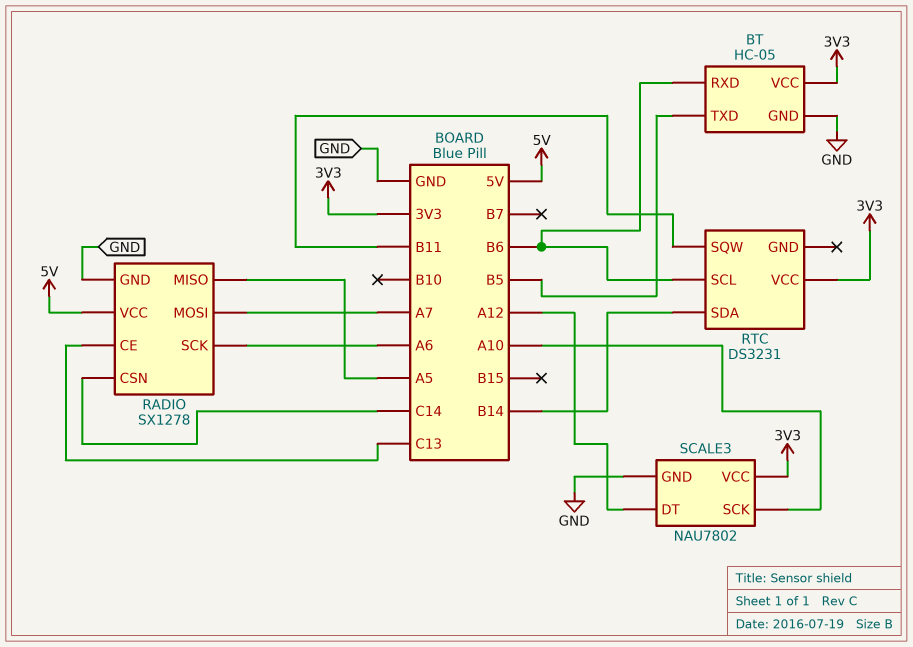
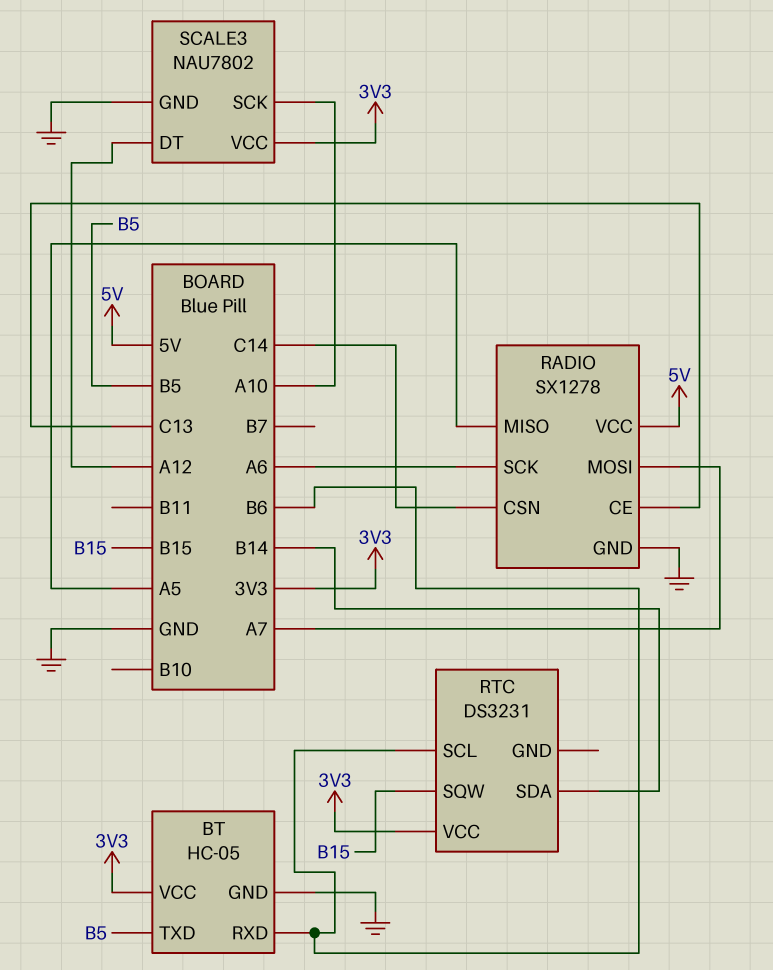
RTC pin SQW: B11 -> B15

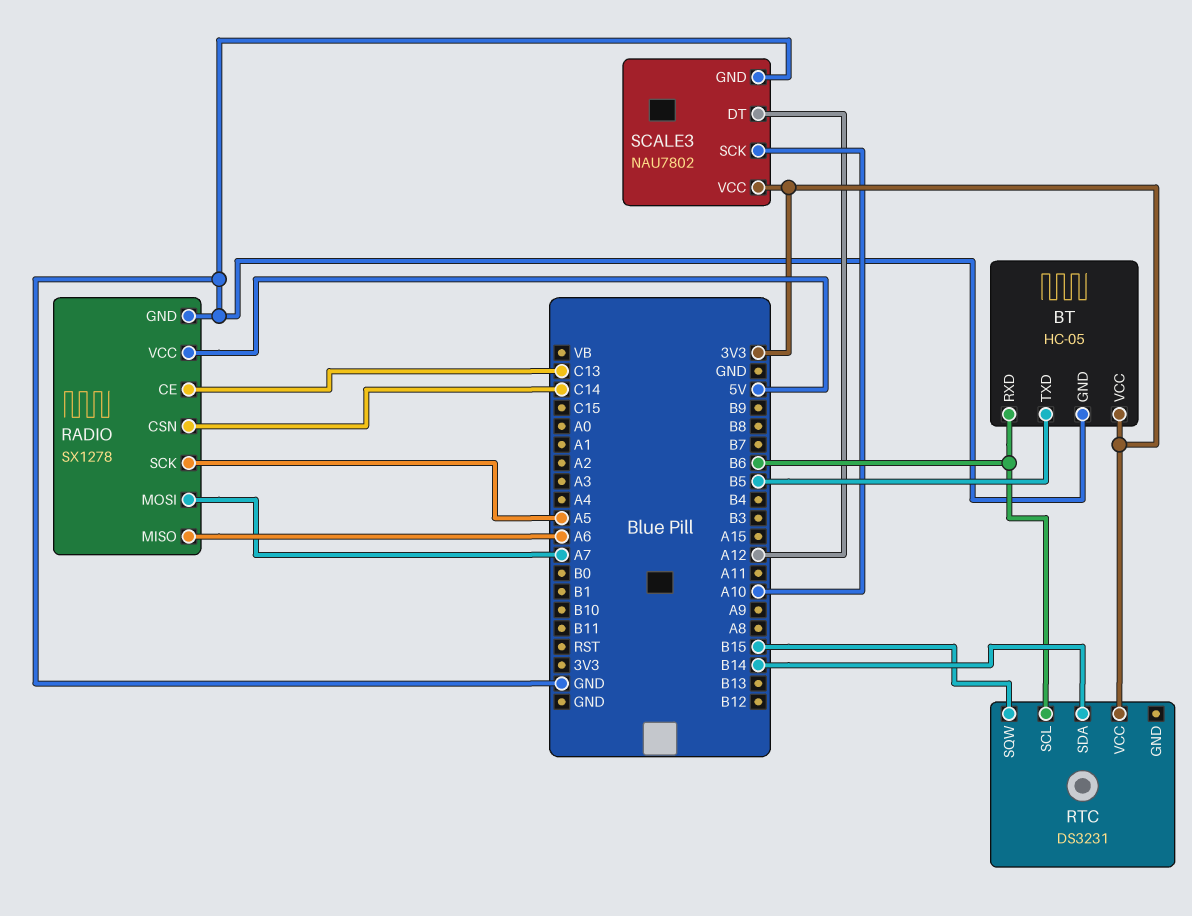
RADIO pin MISO: A5 -> A6
RADIO pin SCK: A6 -> A5

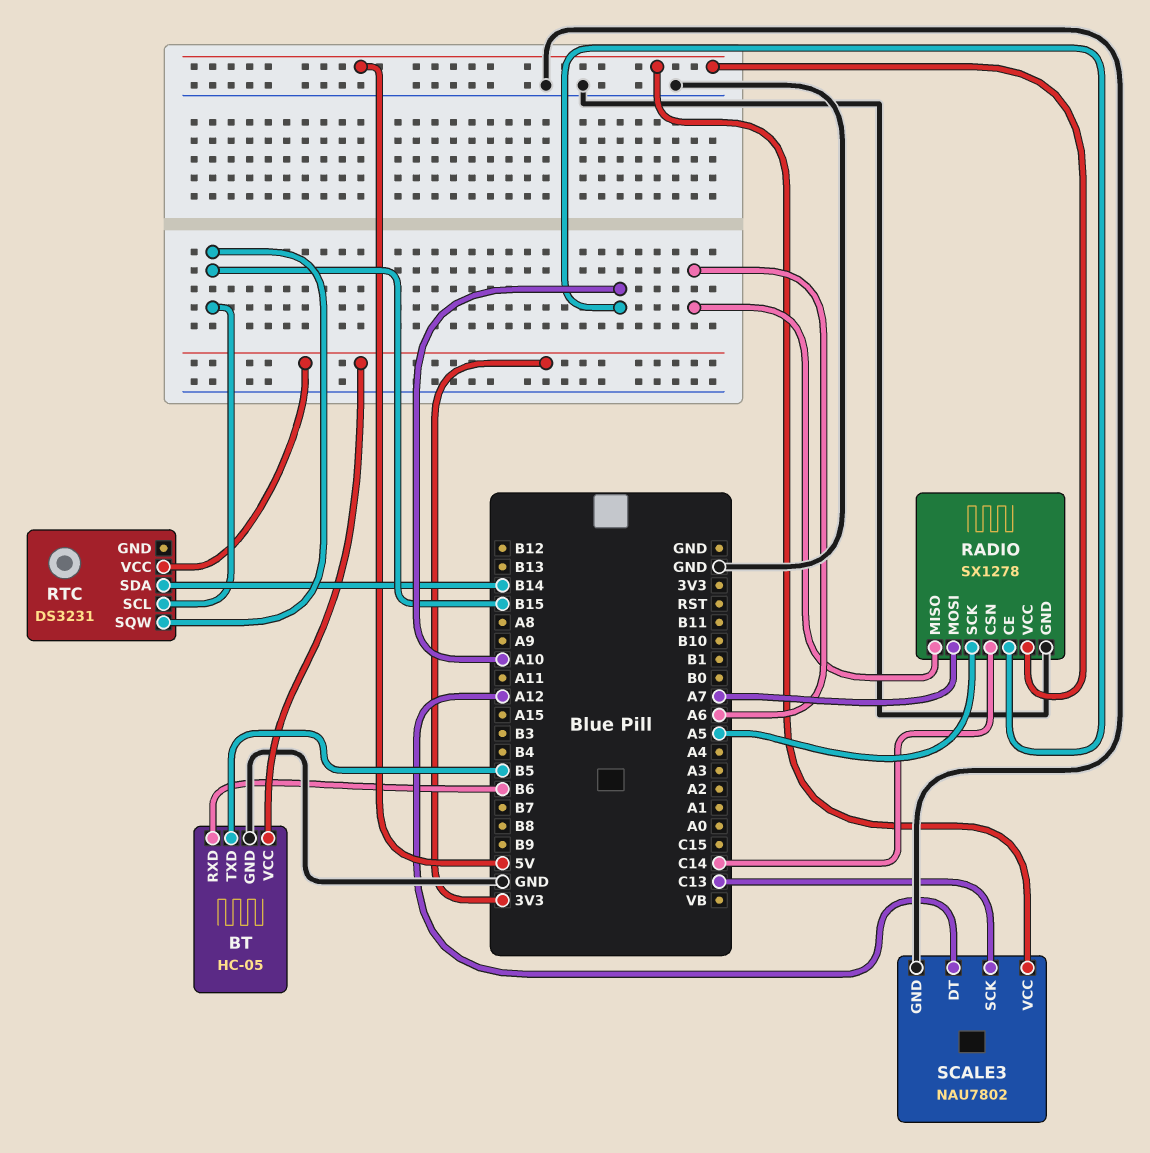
RADIO pin CE: C13 -> A10
RTC pin SCL: B6 -> B15
SCALE3 pin SCK: A10 -> C13
SCALE3 pin VCC: 3V3 -> 5V

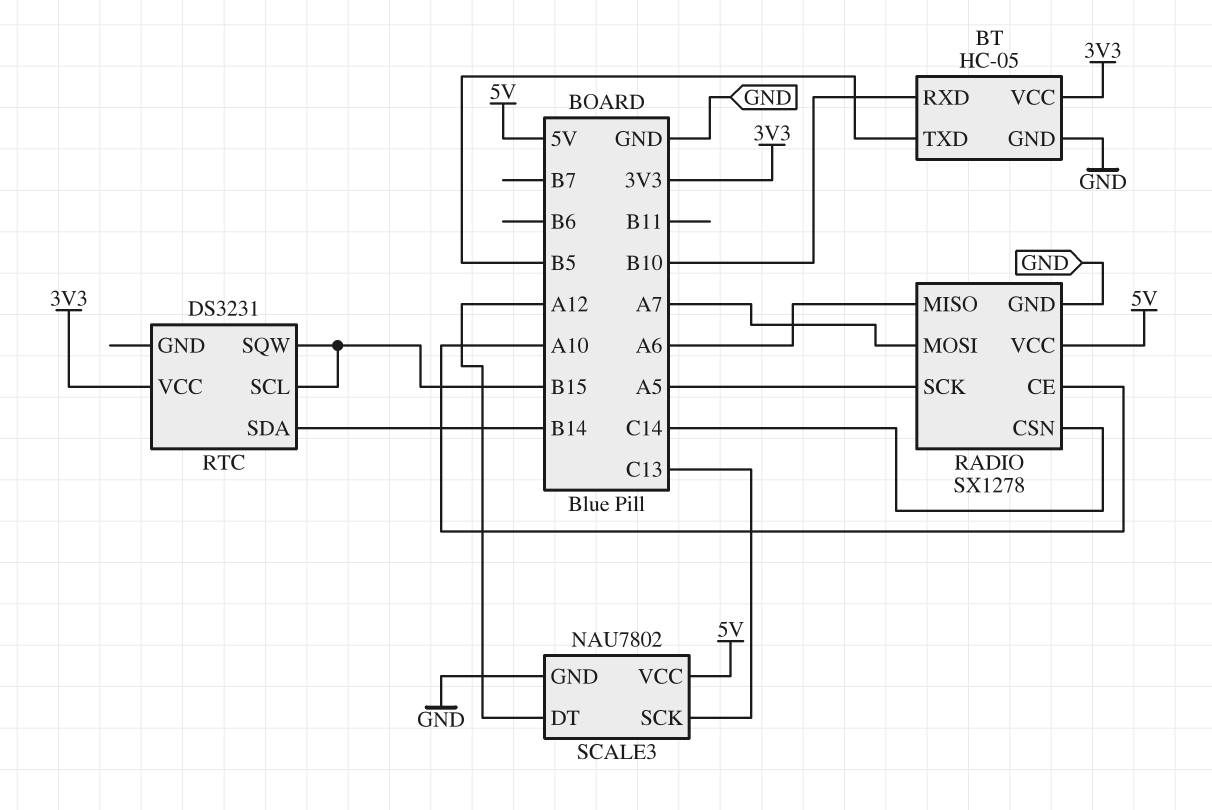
BT pin RXD: B6 -> B10

